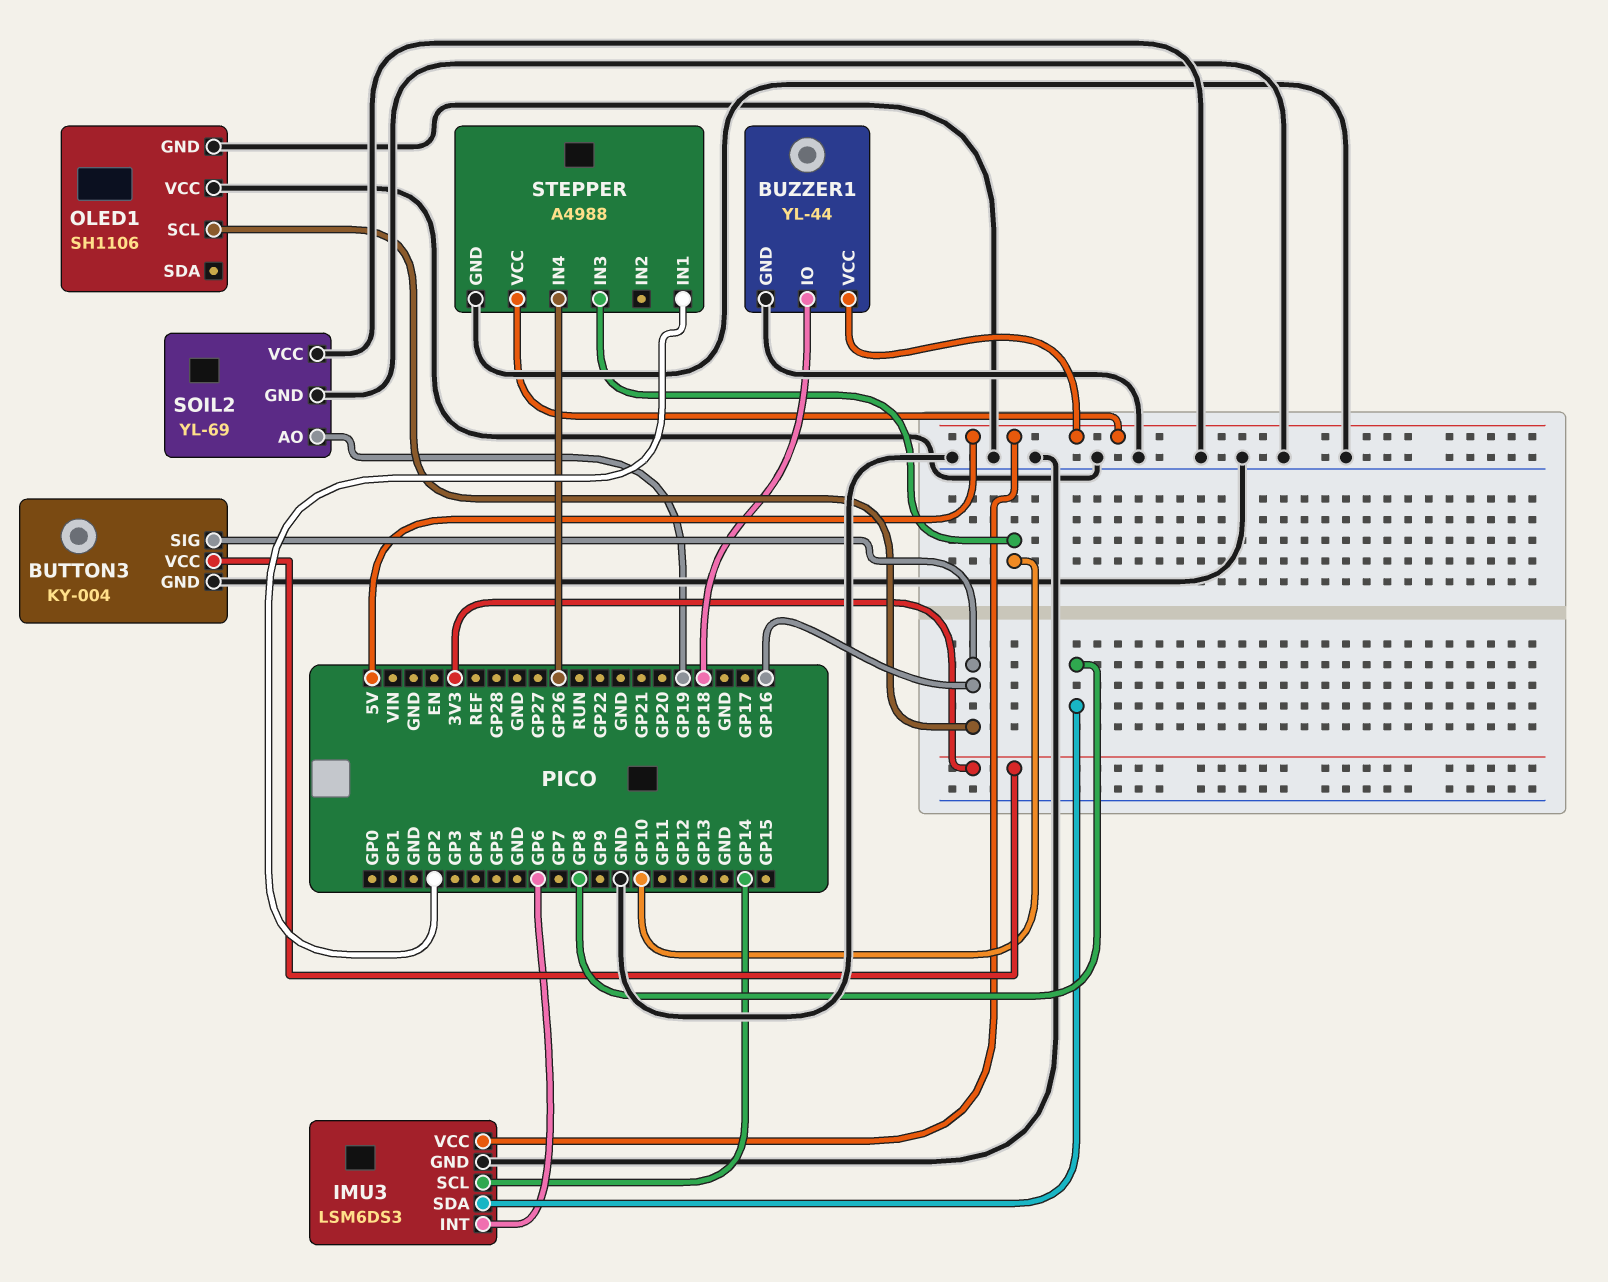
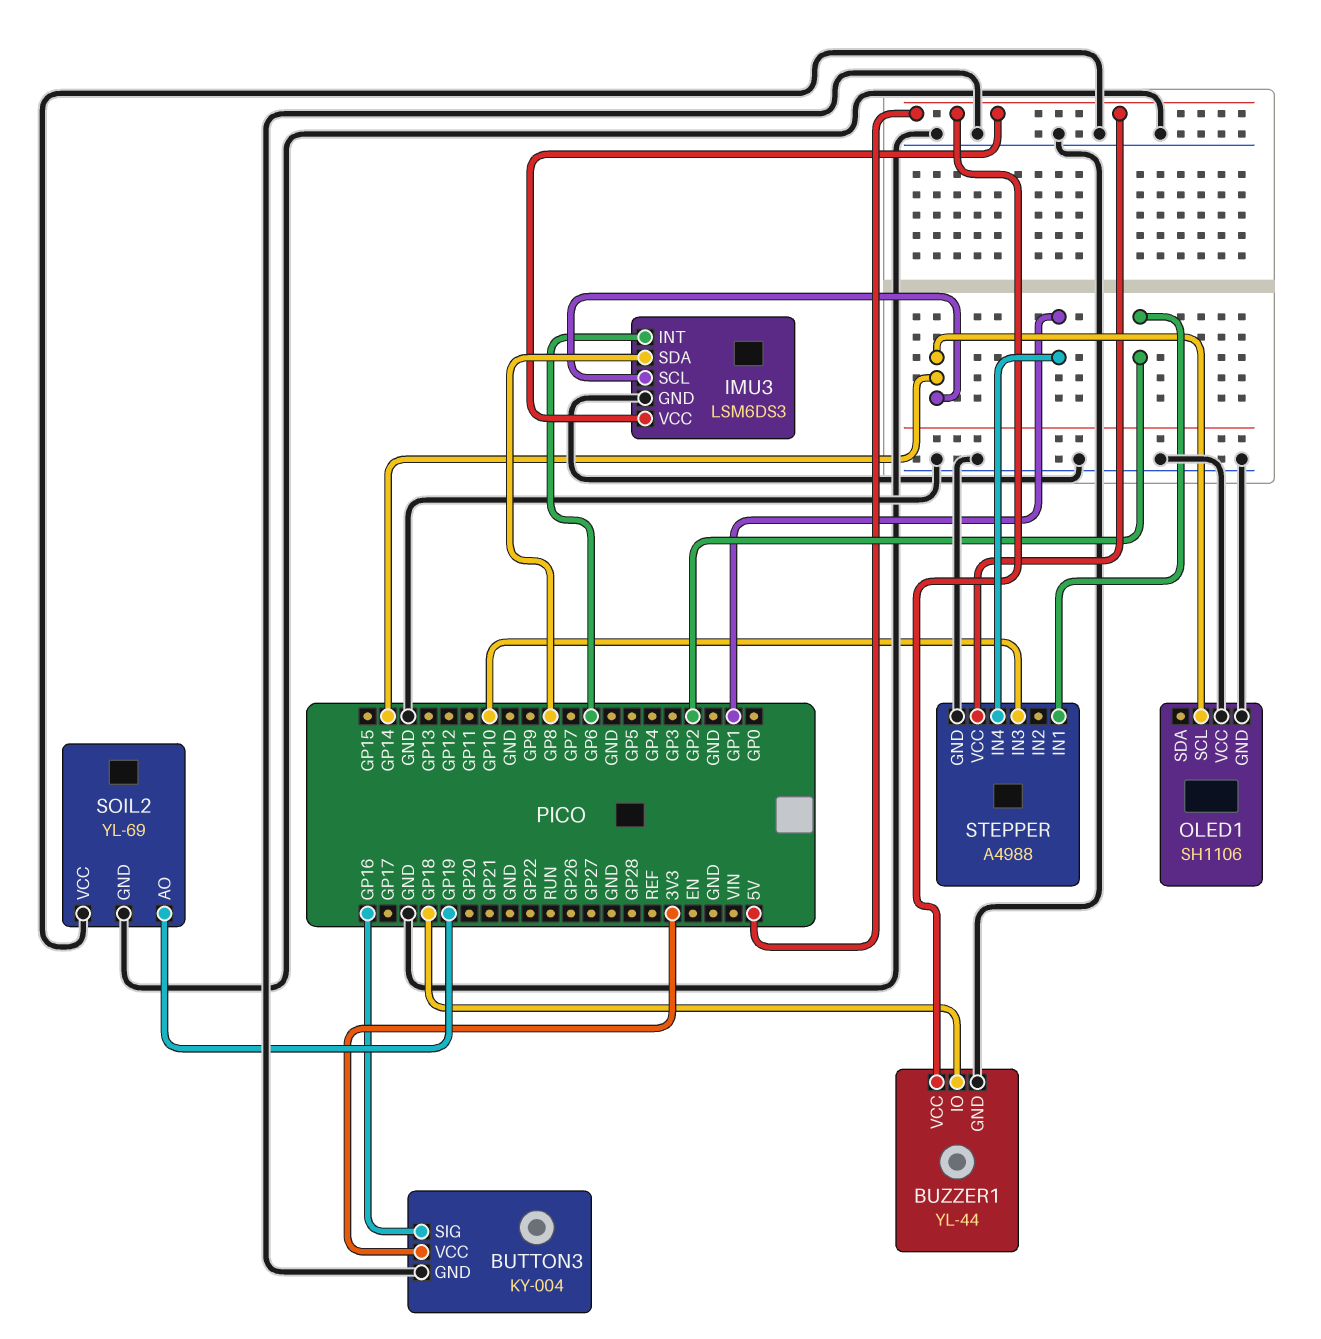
OLED1 pin SCL: GP16 -> GP14
STEPPER pin IN4: GP26 -> GP1

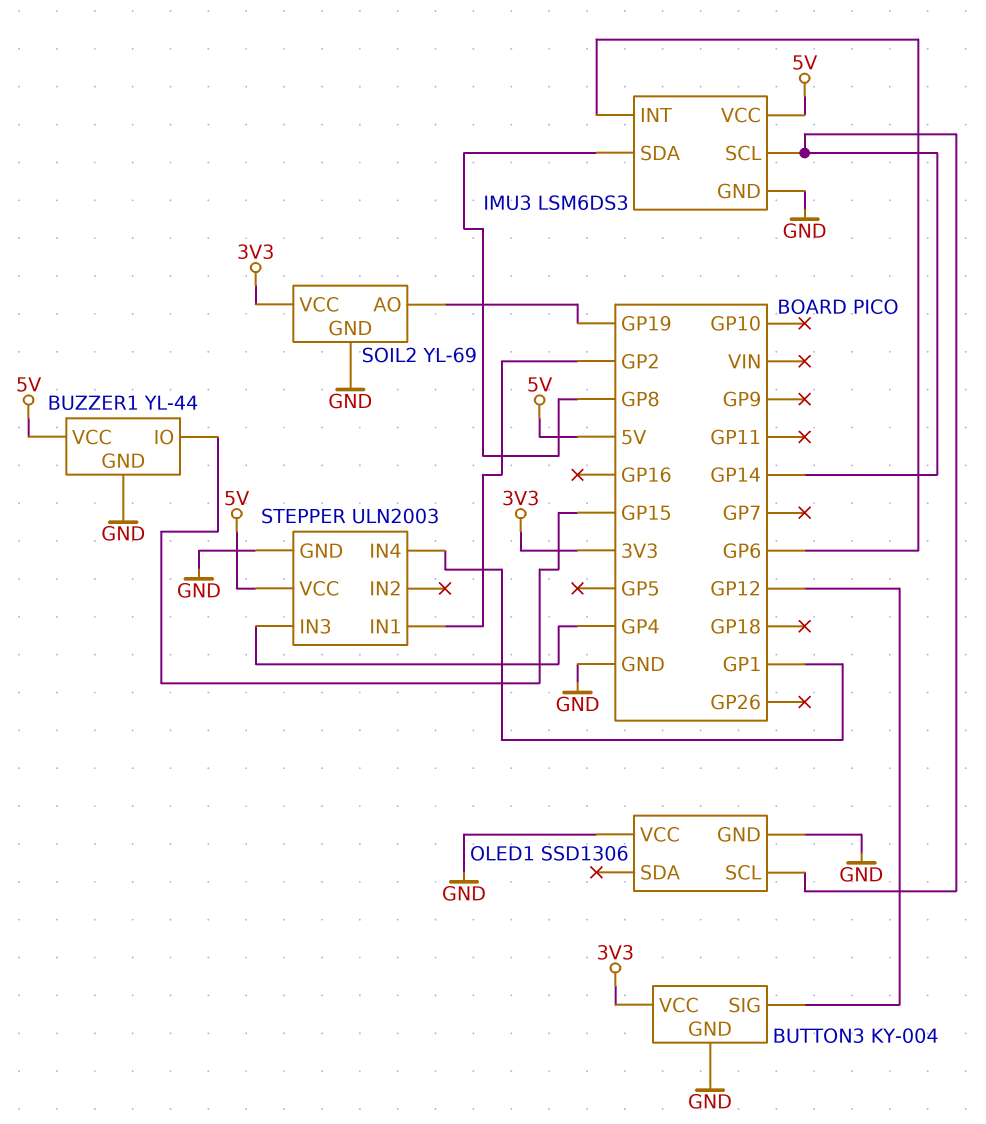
BUTTON3 pin SIG: GP16 -> GP12
BUZZER1 pin IO: GP18 -> GP15
OLED1: SH1106 -> SSD1306
SOIL2 pin VCC: GND -> 3V3
STEPPER: A4988 -> ULN2003
STEPPER pin IN3: GP10 -> GP4

